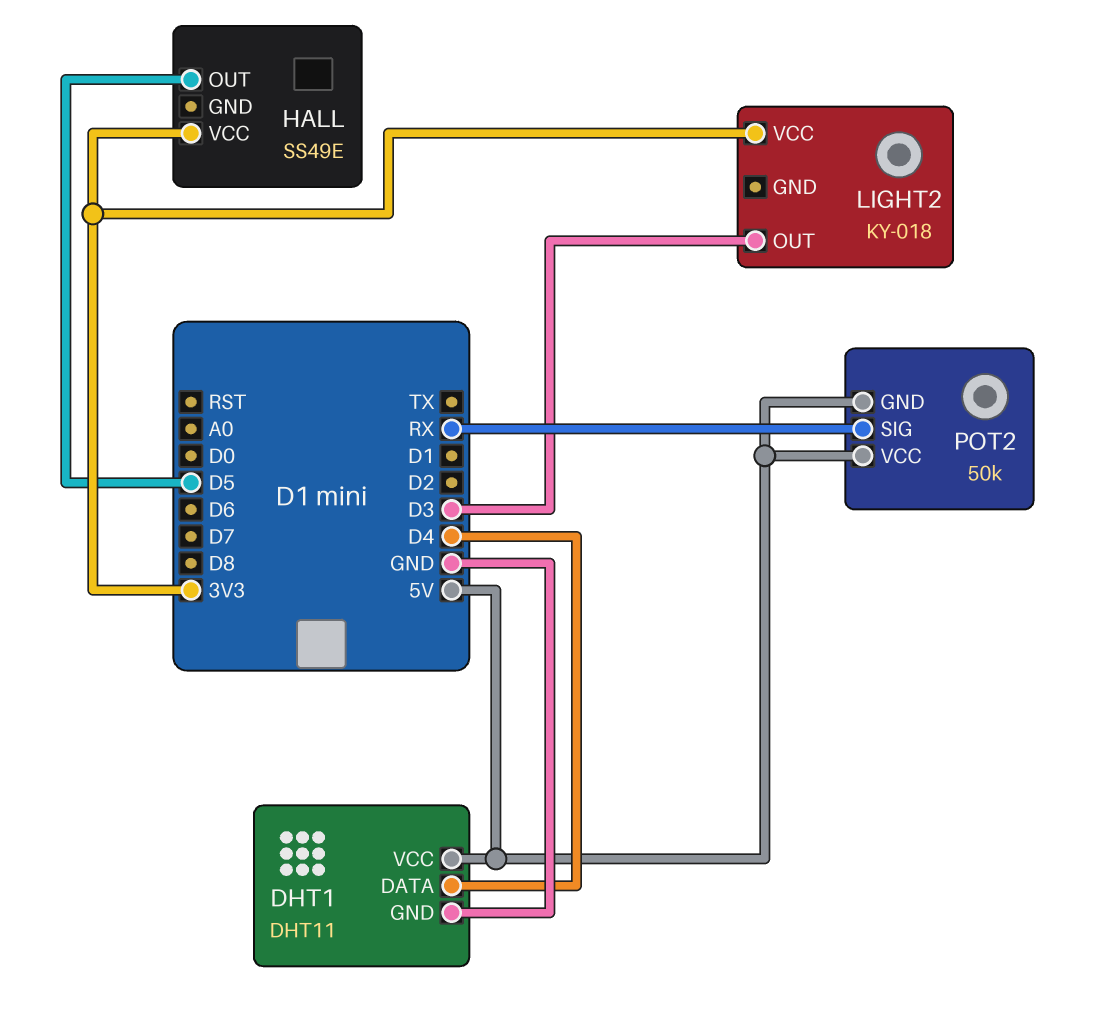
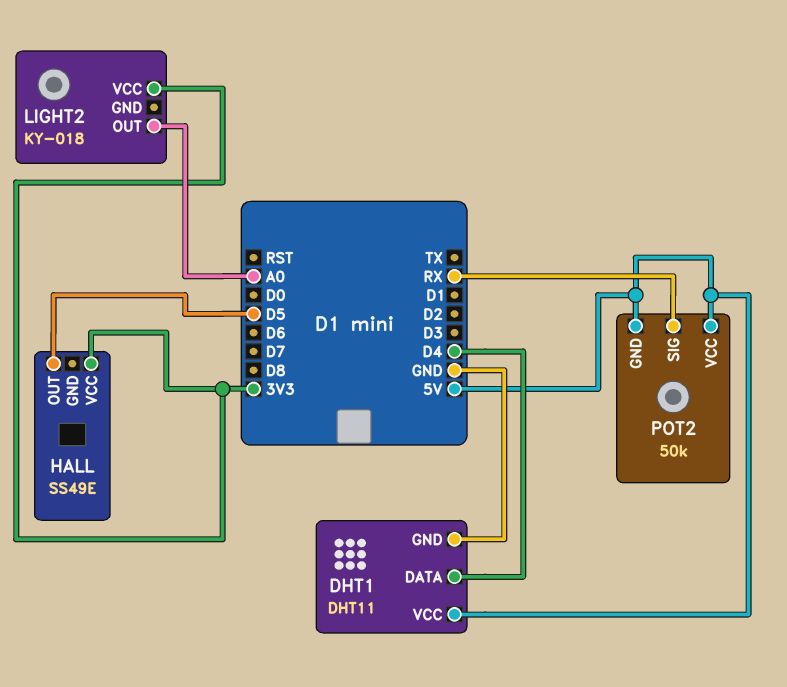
LIGHT2 pin OUT: D3 -> A0

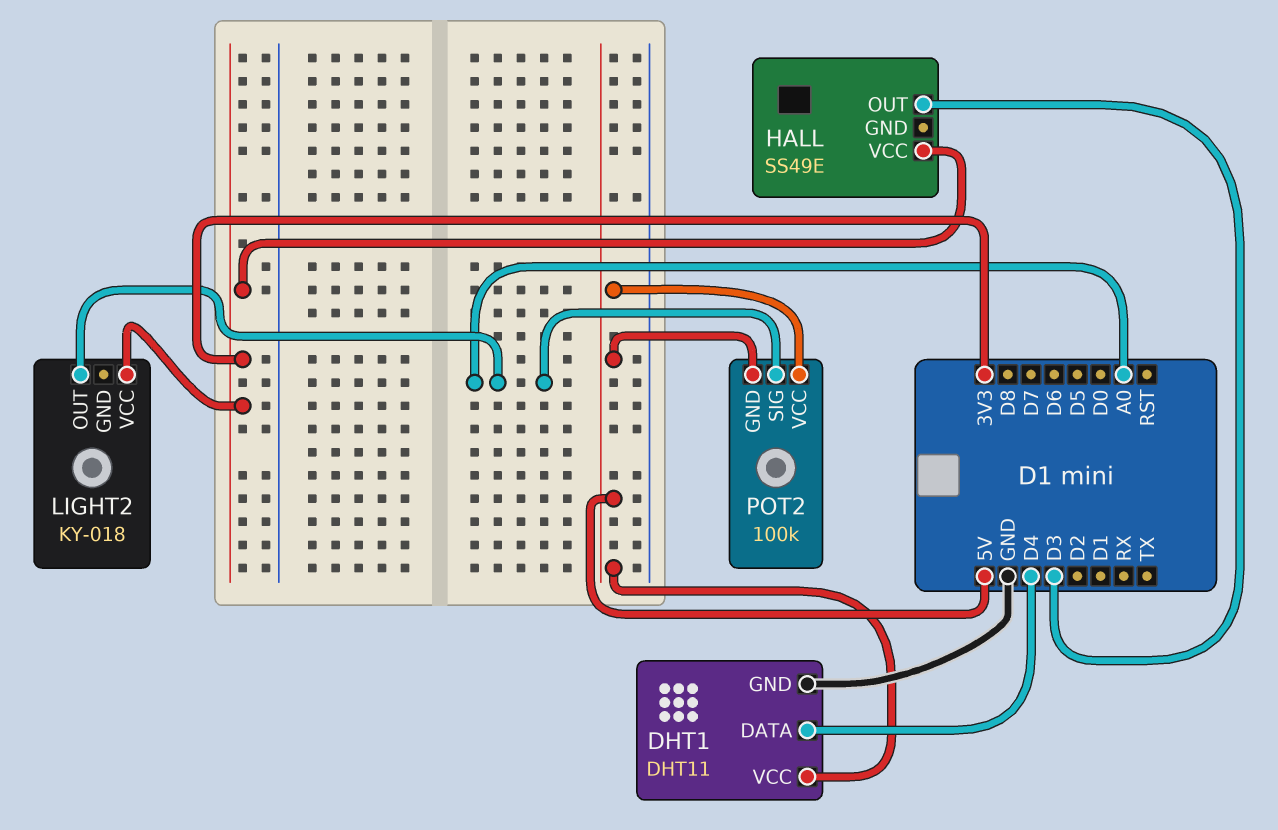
HALL pin OUT: D5 -> D3
POT2: 50k -> 100k
POT2 pin SIG: RX -> A0

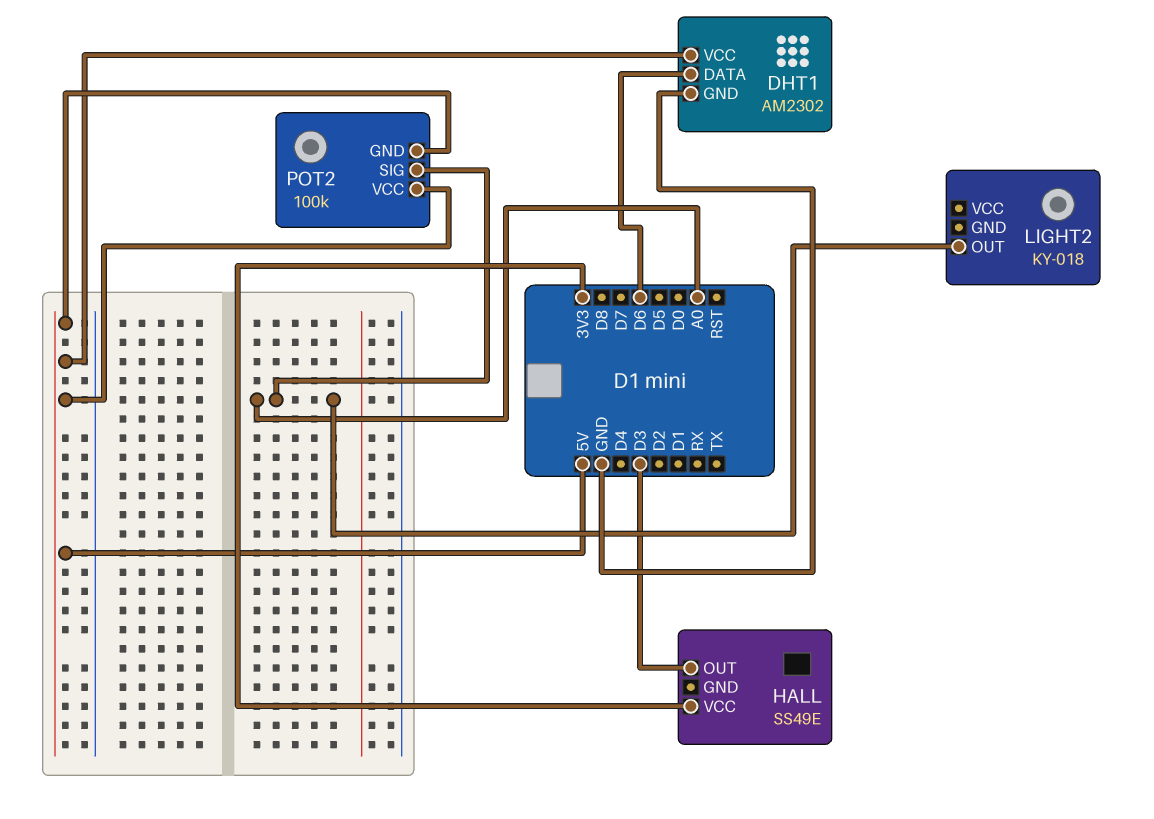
DHT1: DHT11 -> AM2302
DHT1 pin DATA: D4 -> D6
LIGHT2 pin VCC: 3V3 -> none

